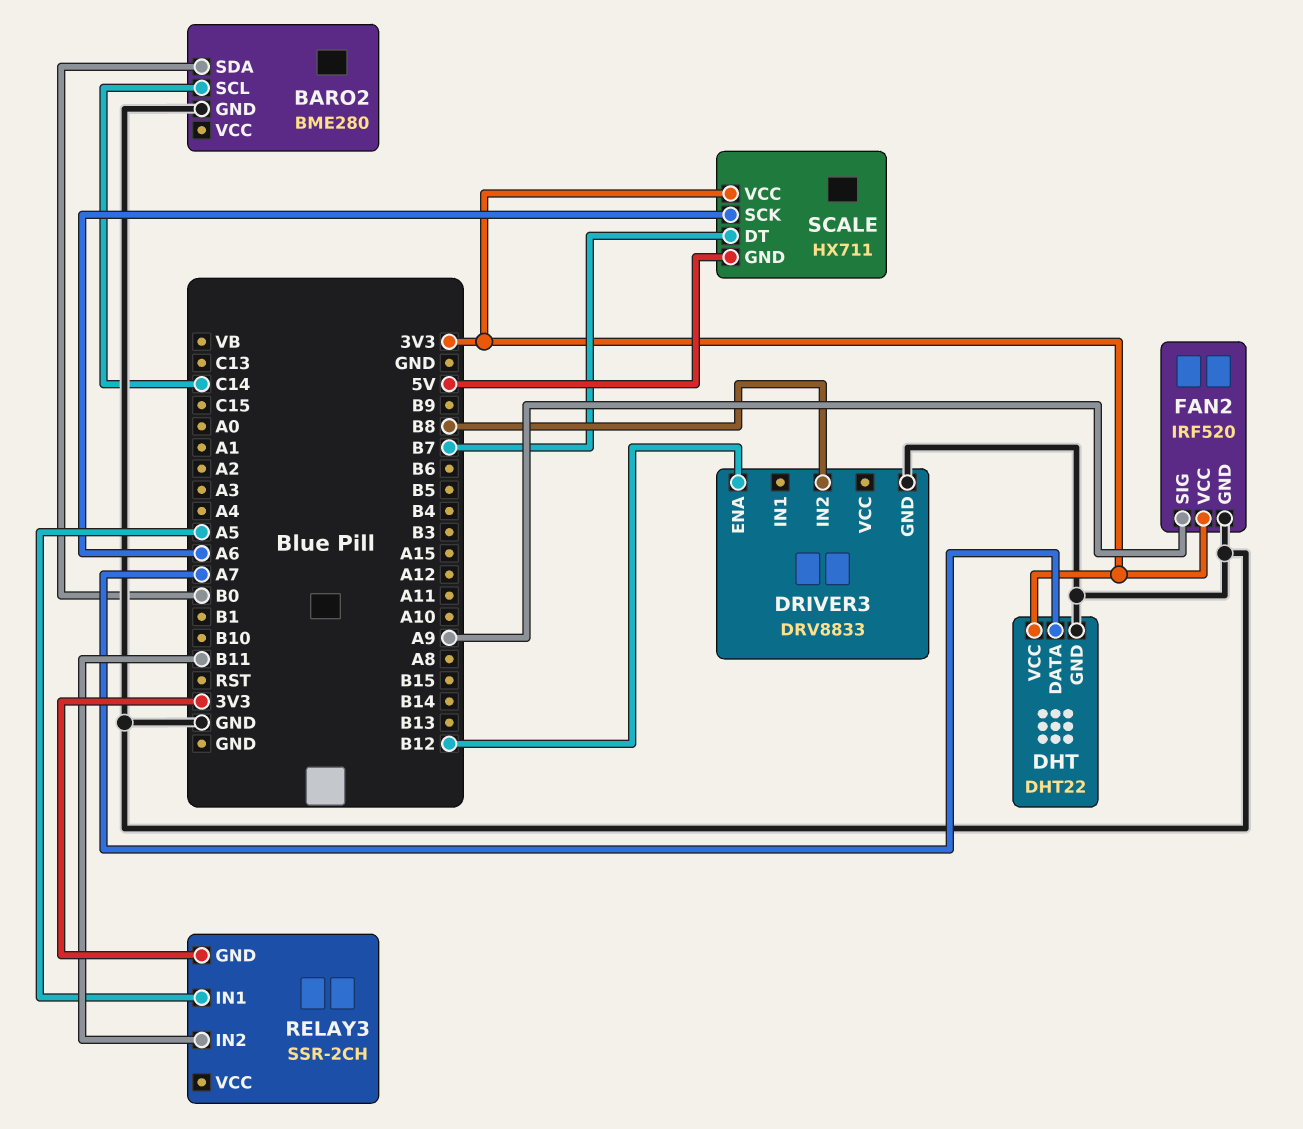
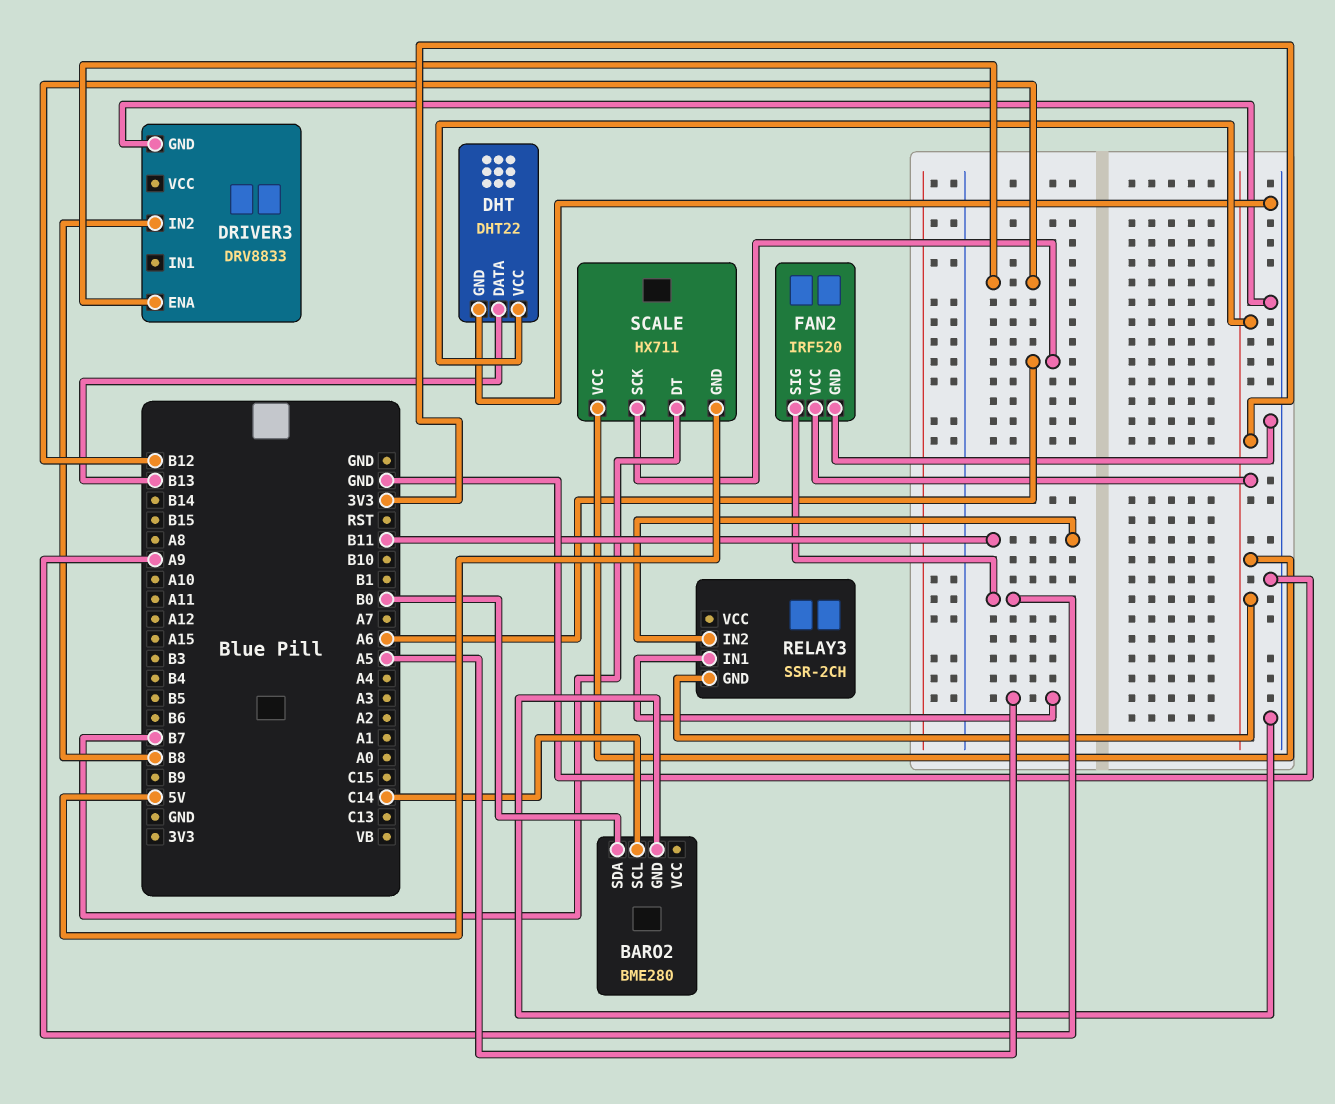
DHT pin DATA: A7 -> B13

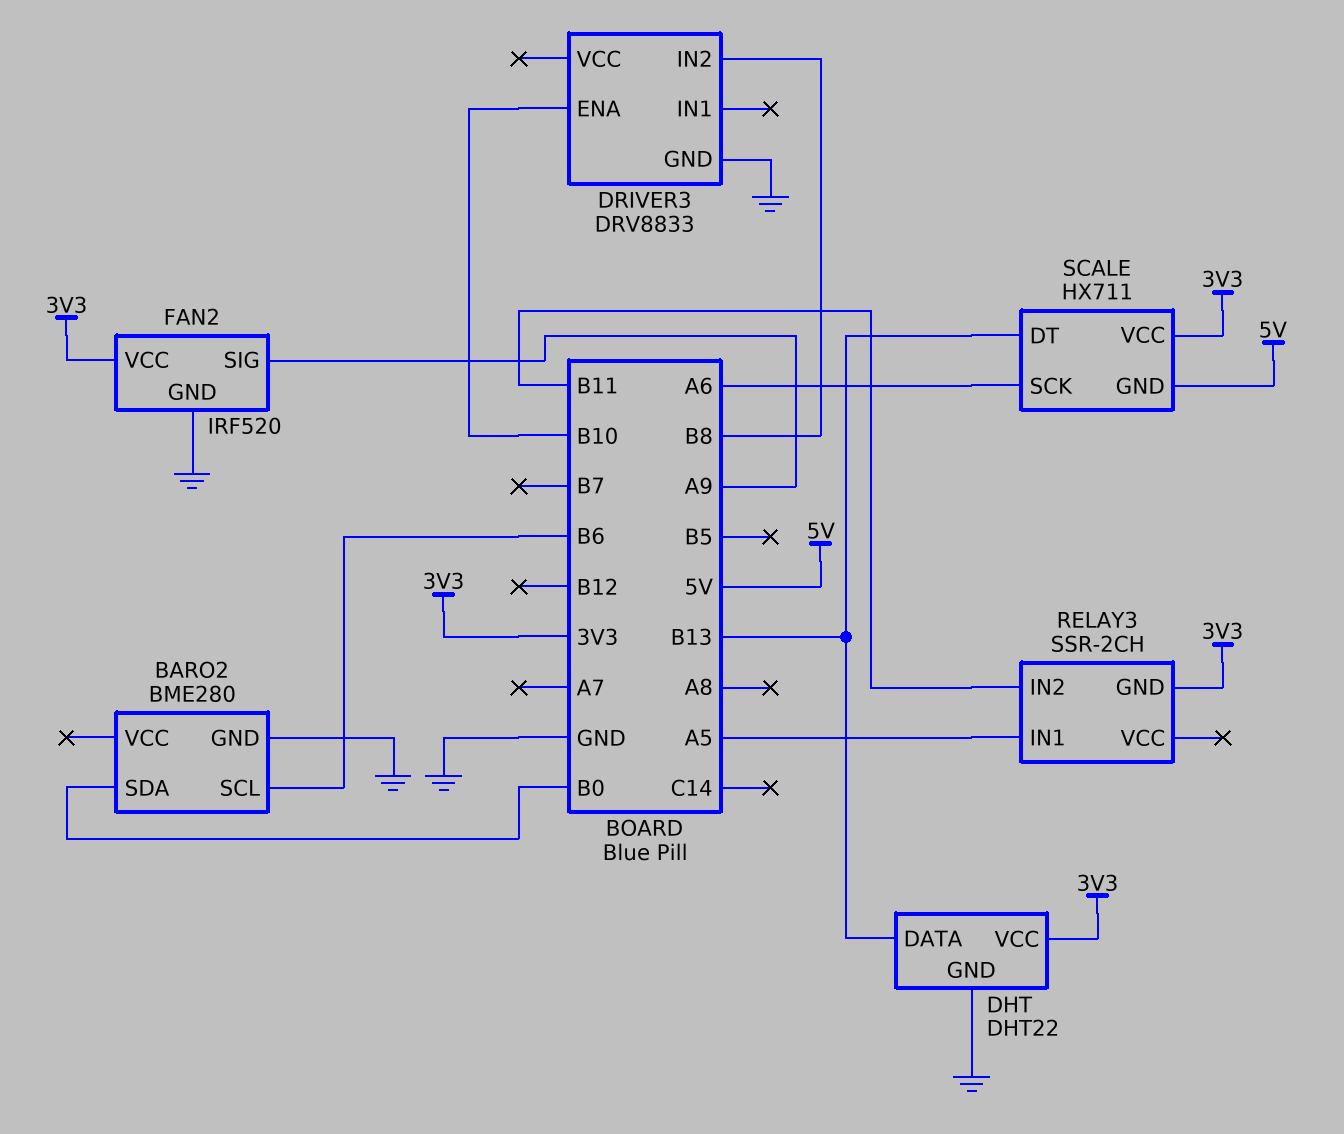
BARO2 pin SCL: C14 -> B6
DRIVER3 pin ENA: B12 -> B10
SCALE pin DT: B7 -> B13

